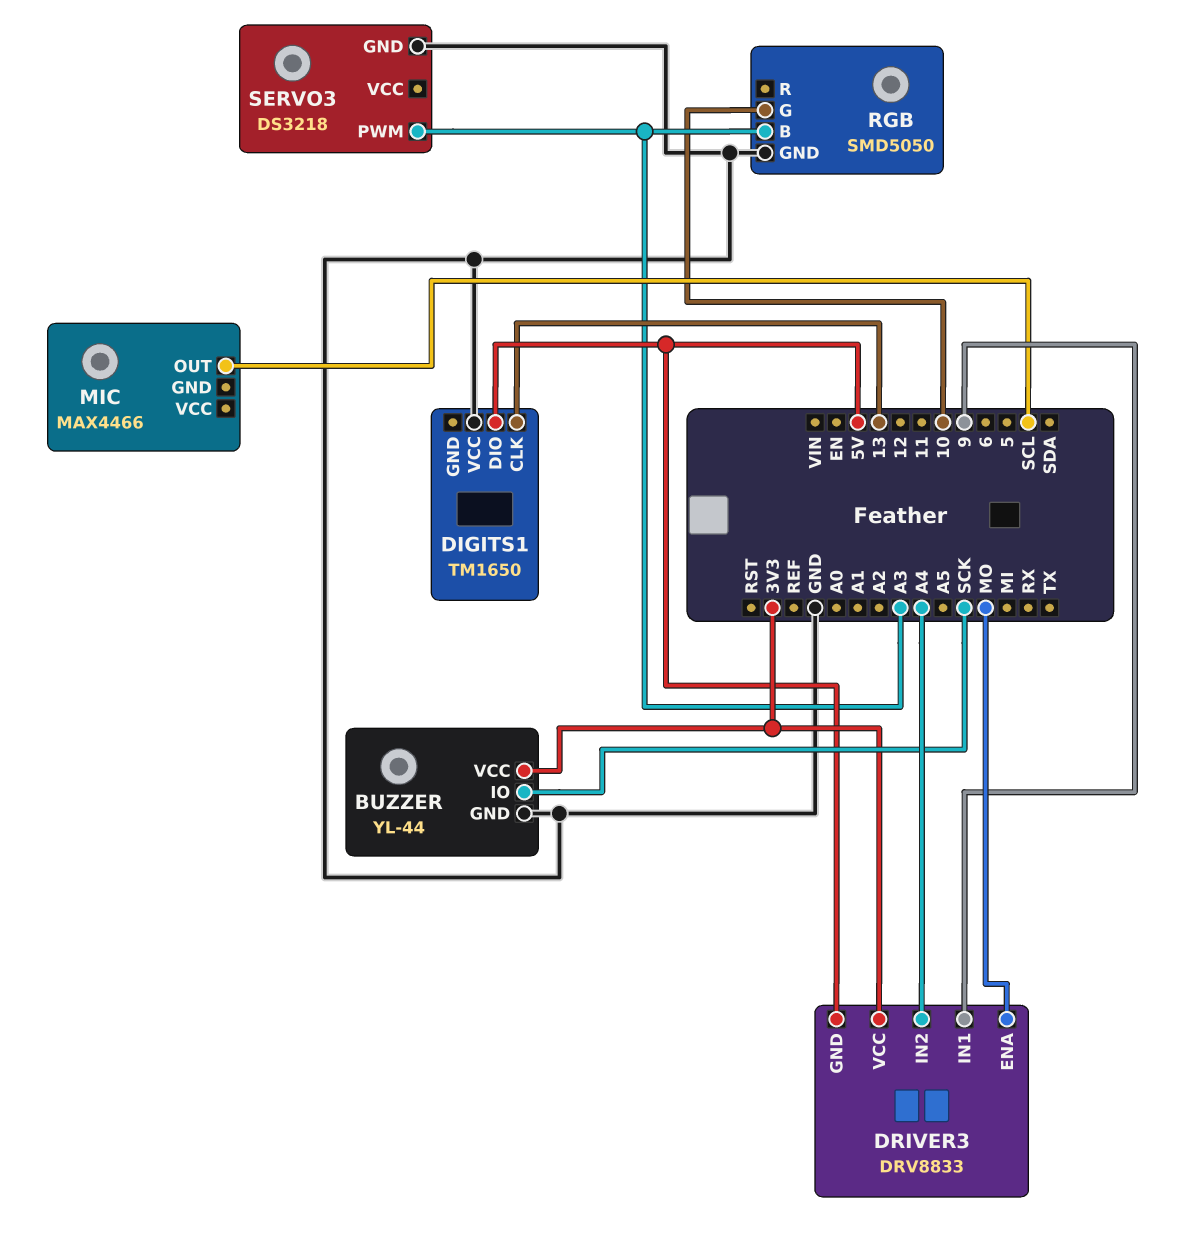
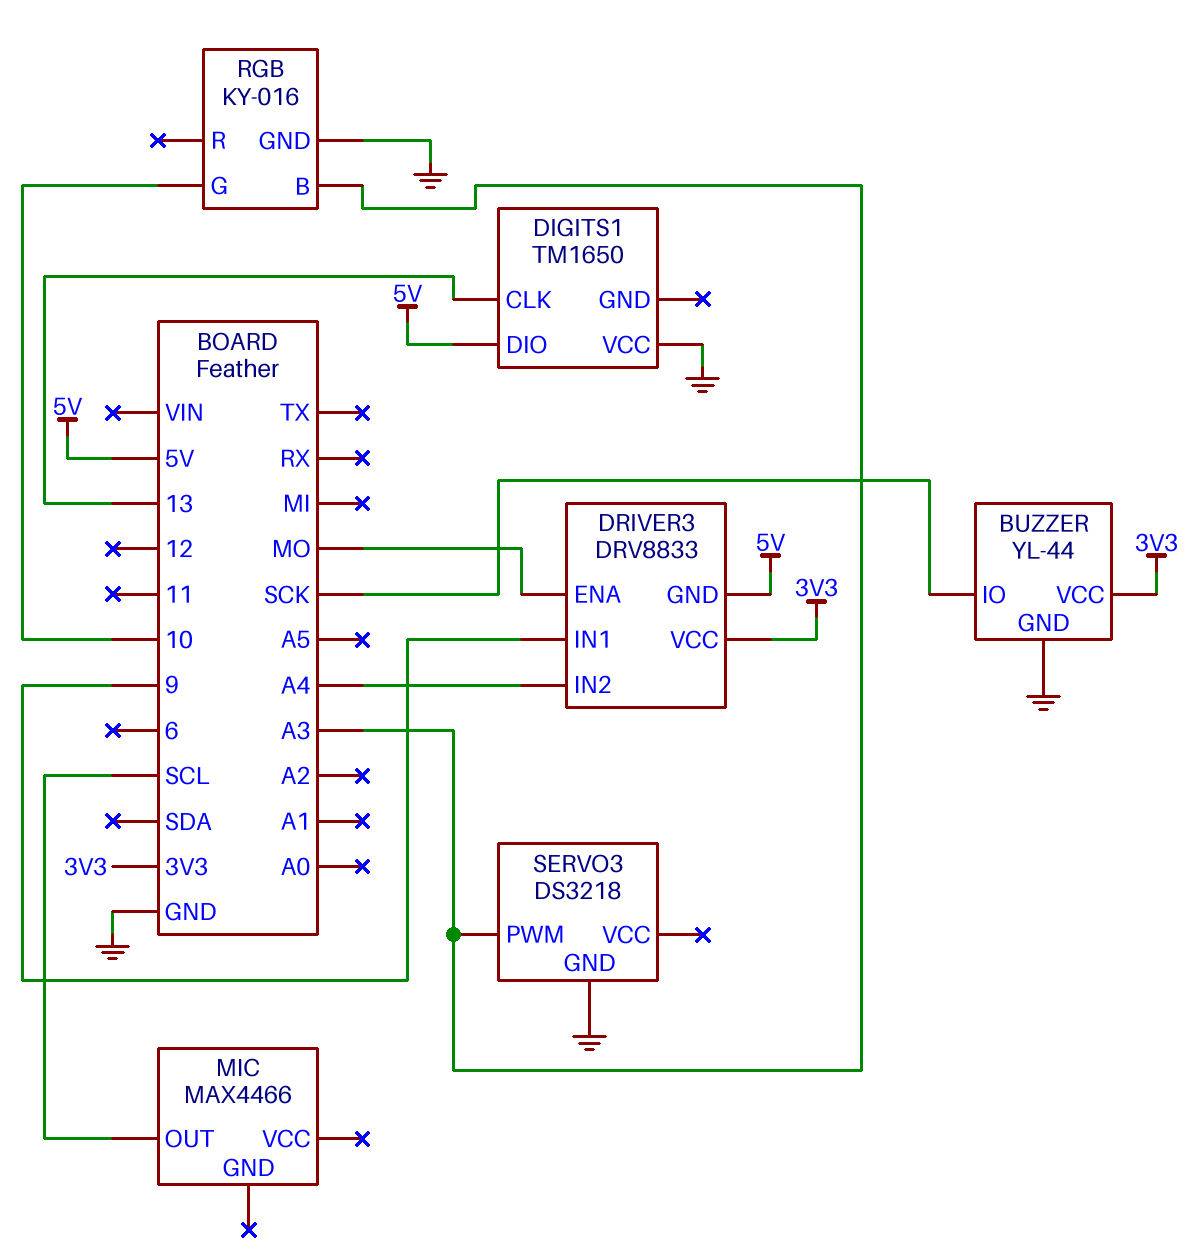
RGB: SMD5050 -> KY-016

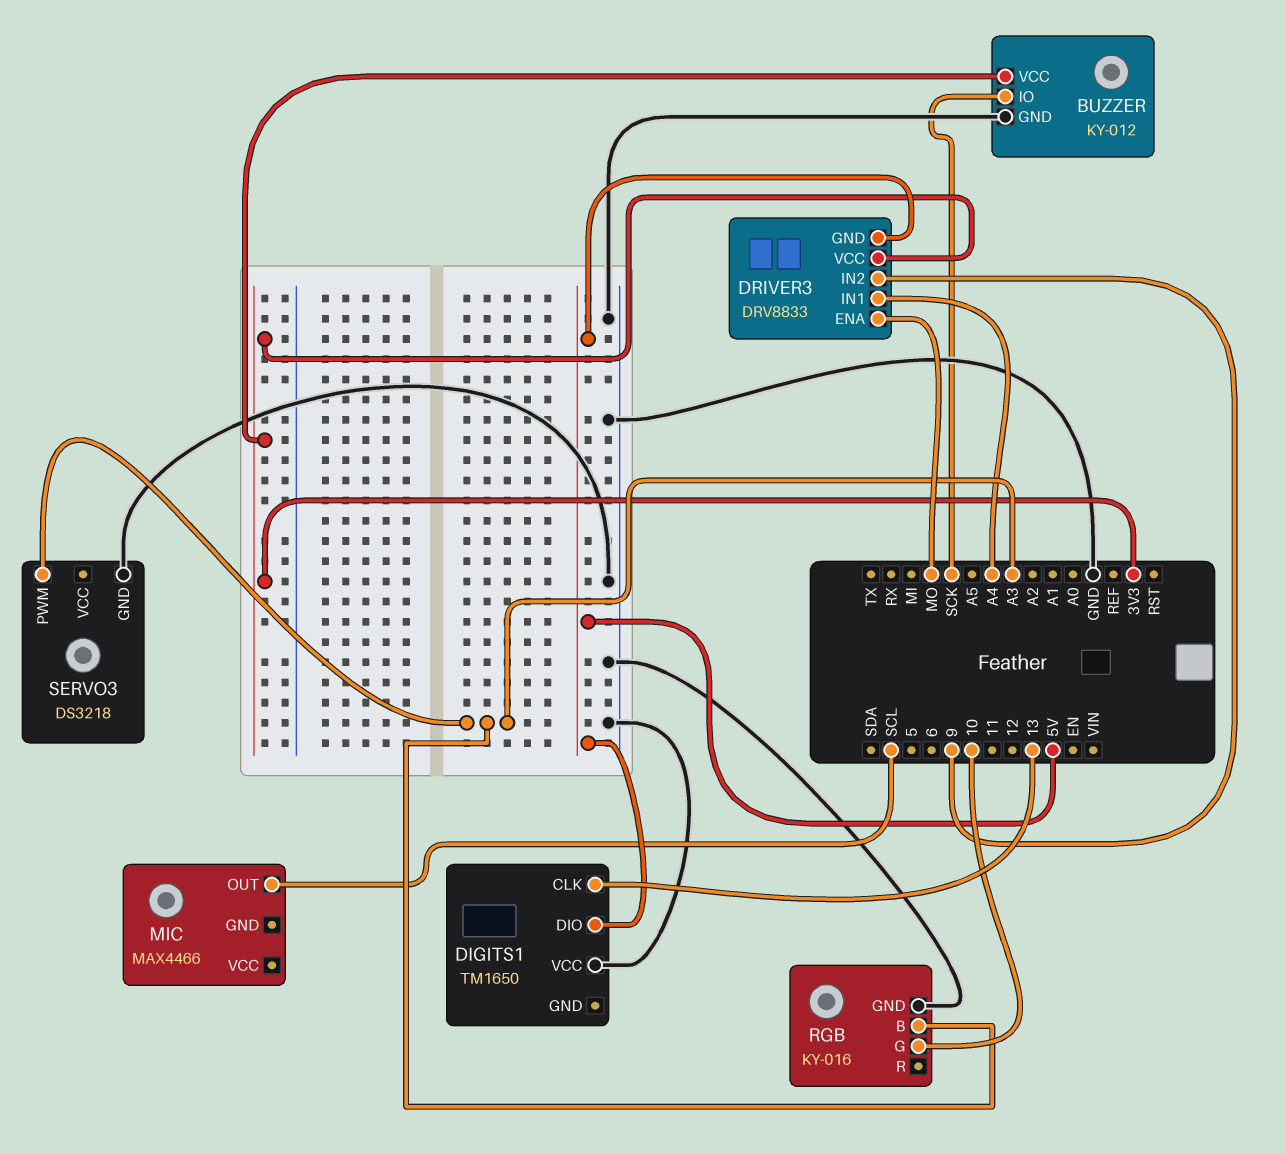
BUZZER: YL-44 -> KY-012
DRIVER3 pin IN1: 9 -> A4
DRIVER3 pin IN2: A4 -> 9

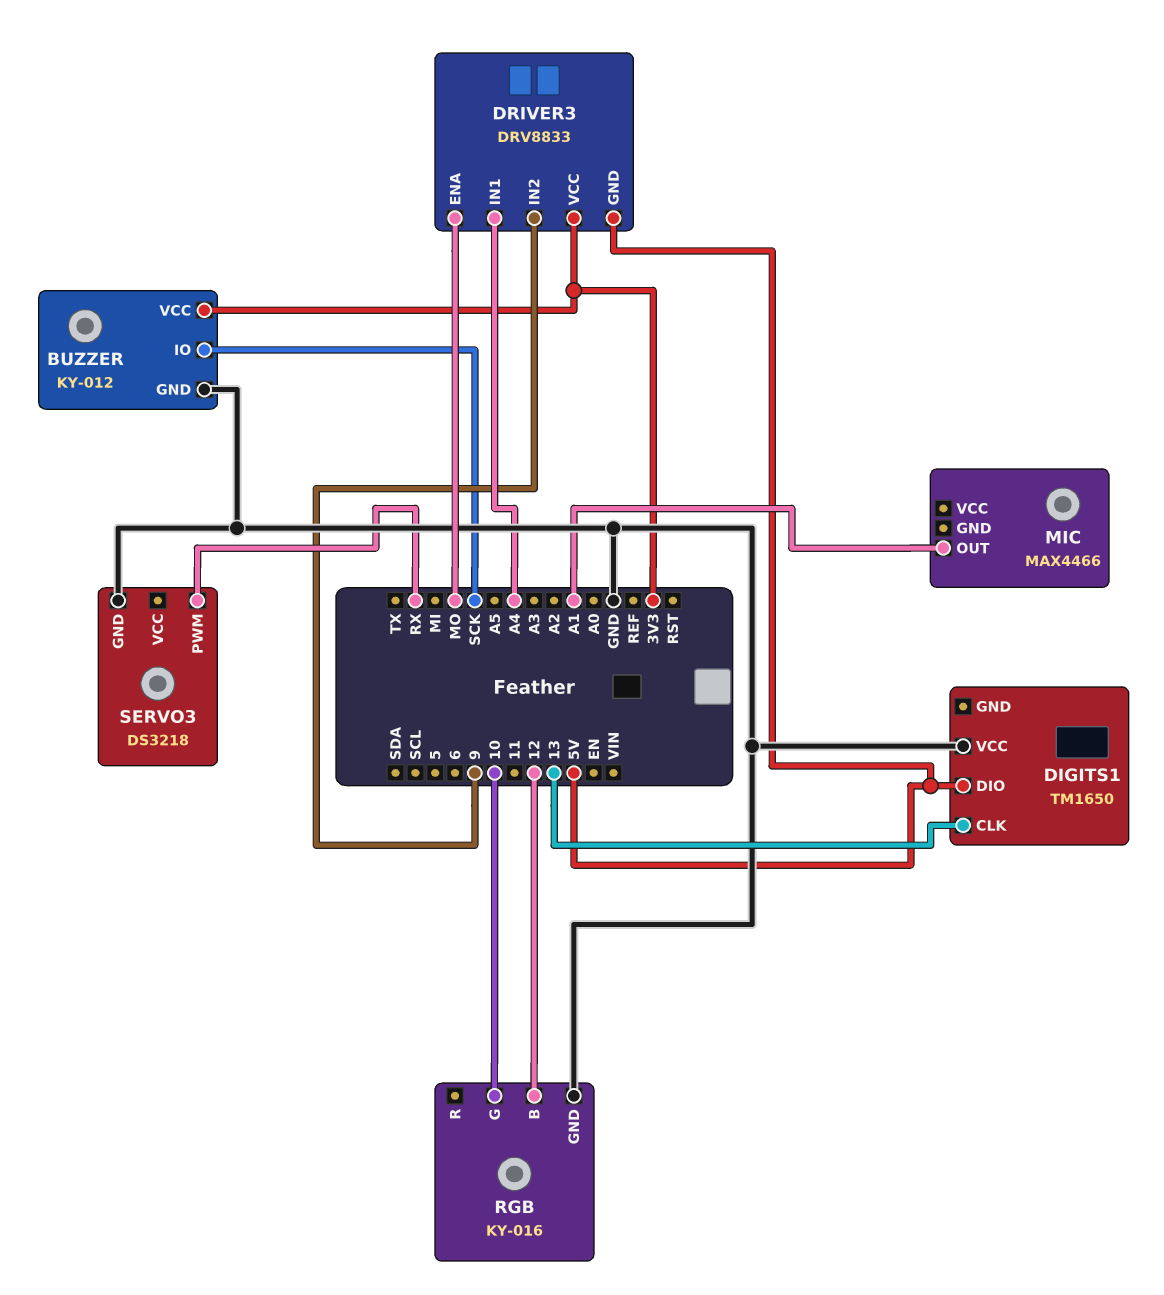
MIC pin OUT: SCL -> A1
RGB pin B: A3 -> 12
SERVO3 pin PWM: A3 -> RX

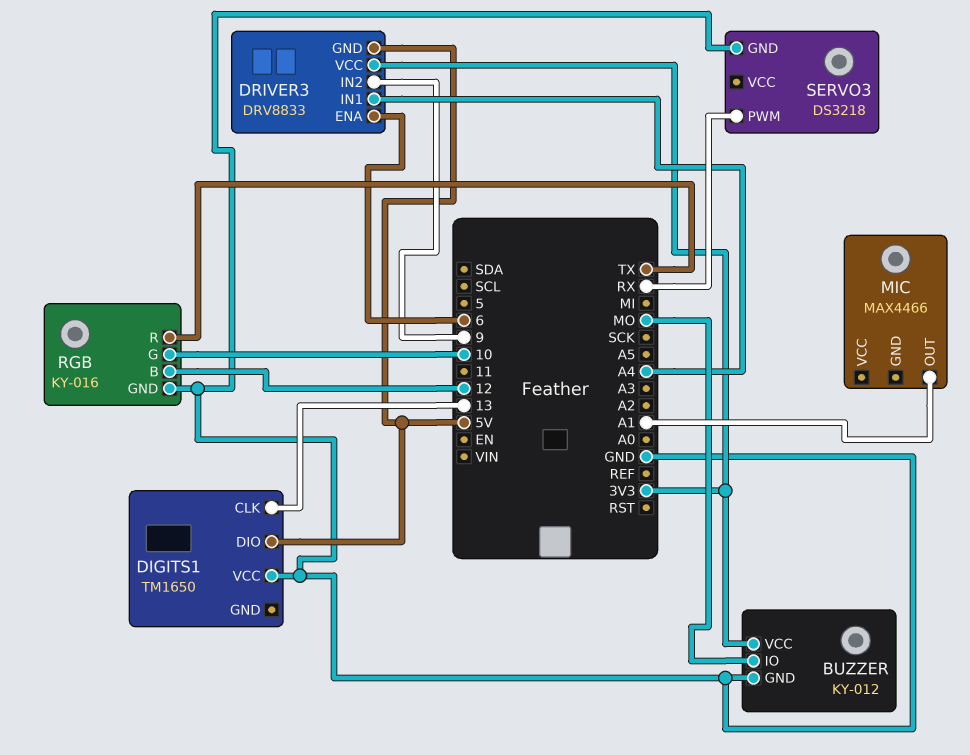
BUZZER pin IO: SCK -> MO
DRIVER3 pin ENA: MO -> 6
RGB pin R: none -> TX

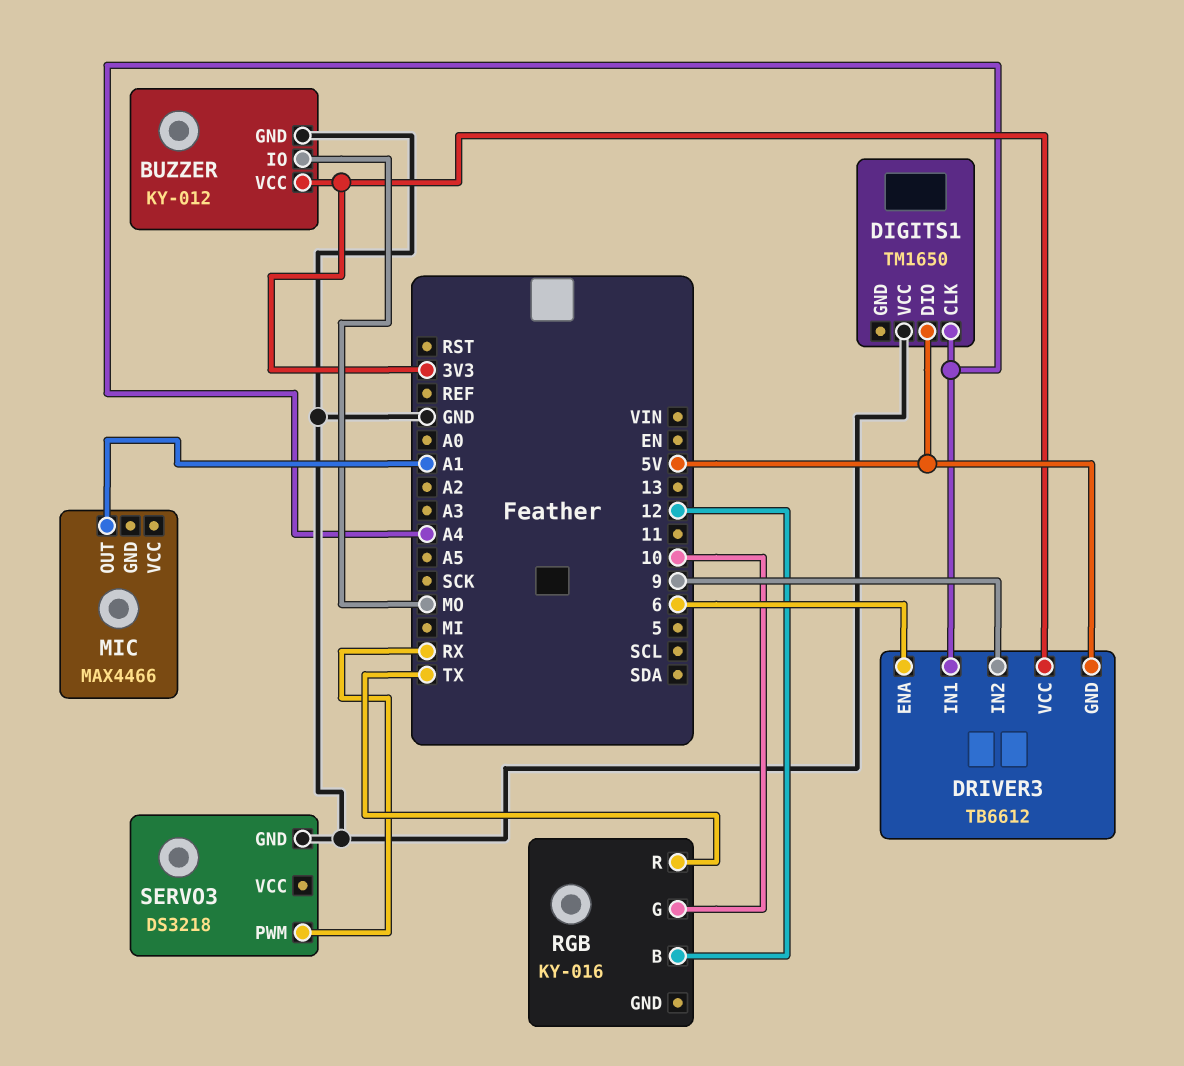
DIGITS1 pin CLK: 13 -> A4
DRIVER3: DRV8833 -> TB6612
RGB pin GND: GND -> none

